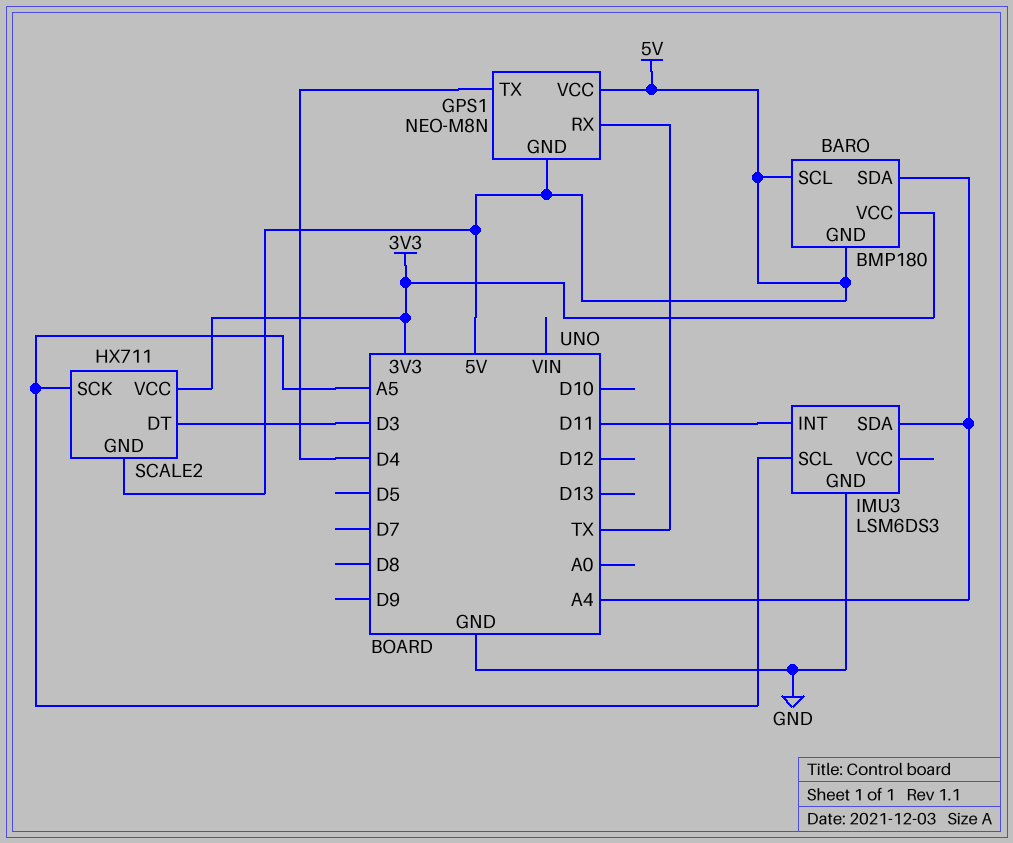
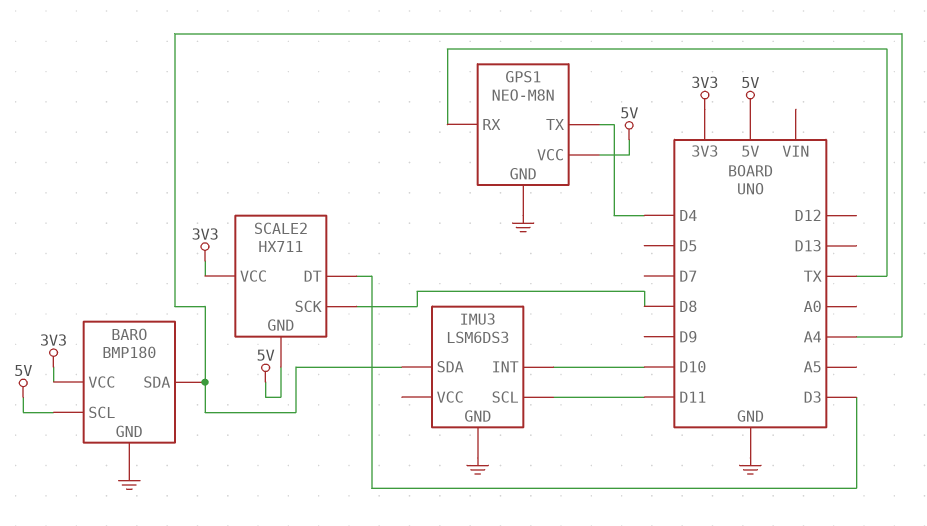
BARO pin GND: 5V -> GND
GPS1 pin GND: 5V -> GND
IMU3 pin INT: D11 -> D10
IMU3 pin SCL: A5 -> D11
SCALE2 pin SCK: A5 -> D8

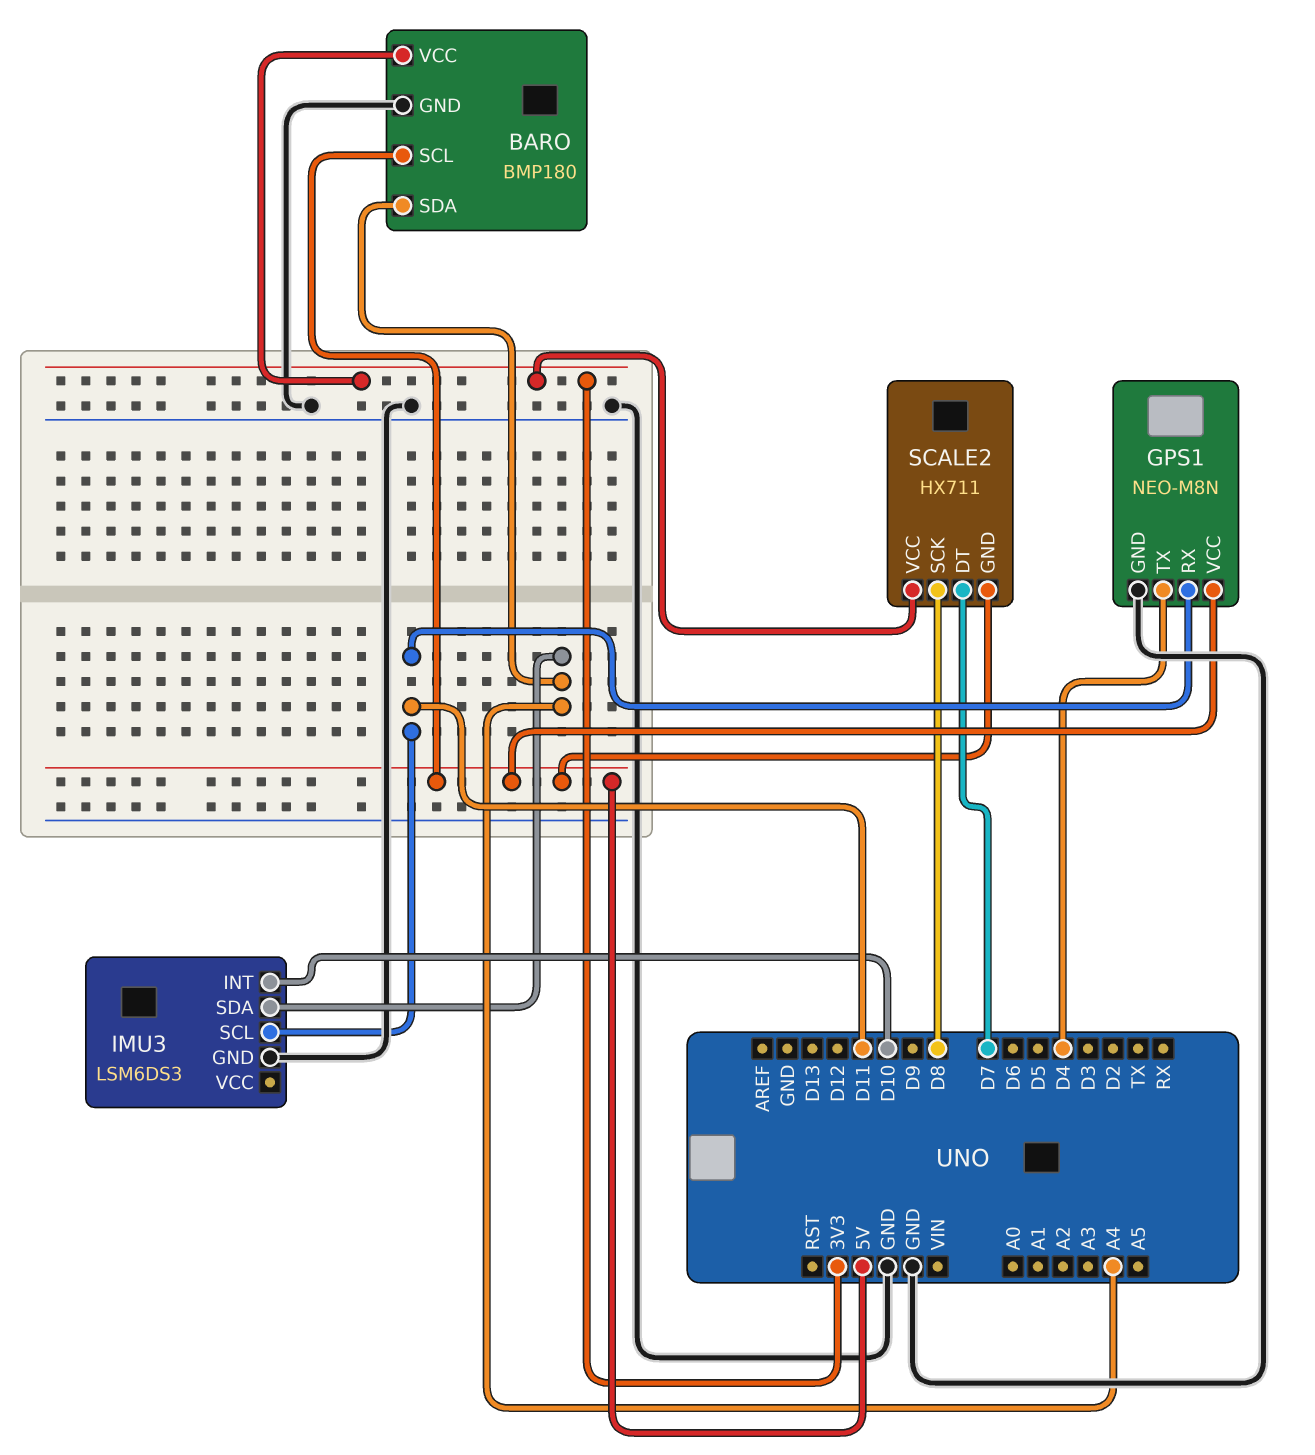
GPS1 pin RX: TX -> D11
SCALE2 pin DT: D3 -> D7

